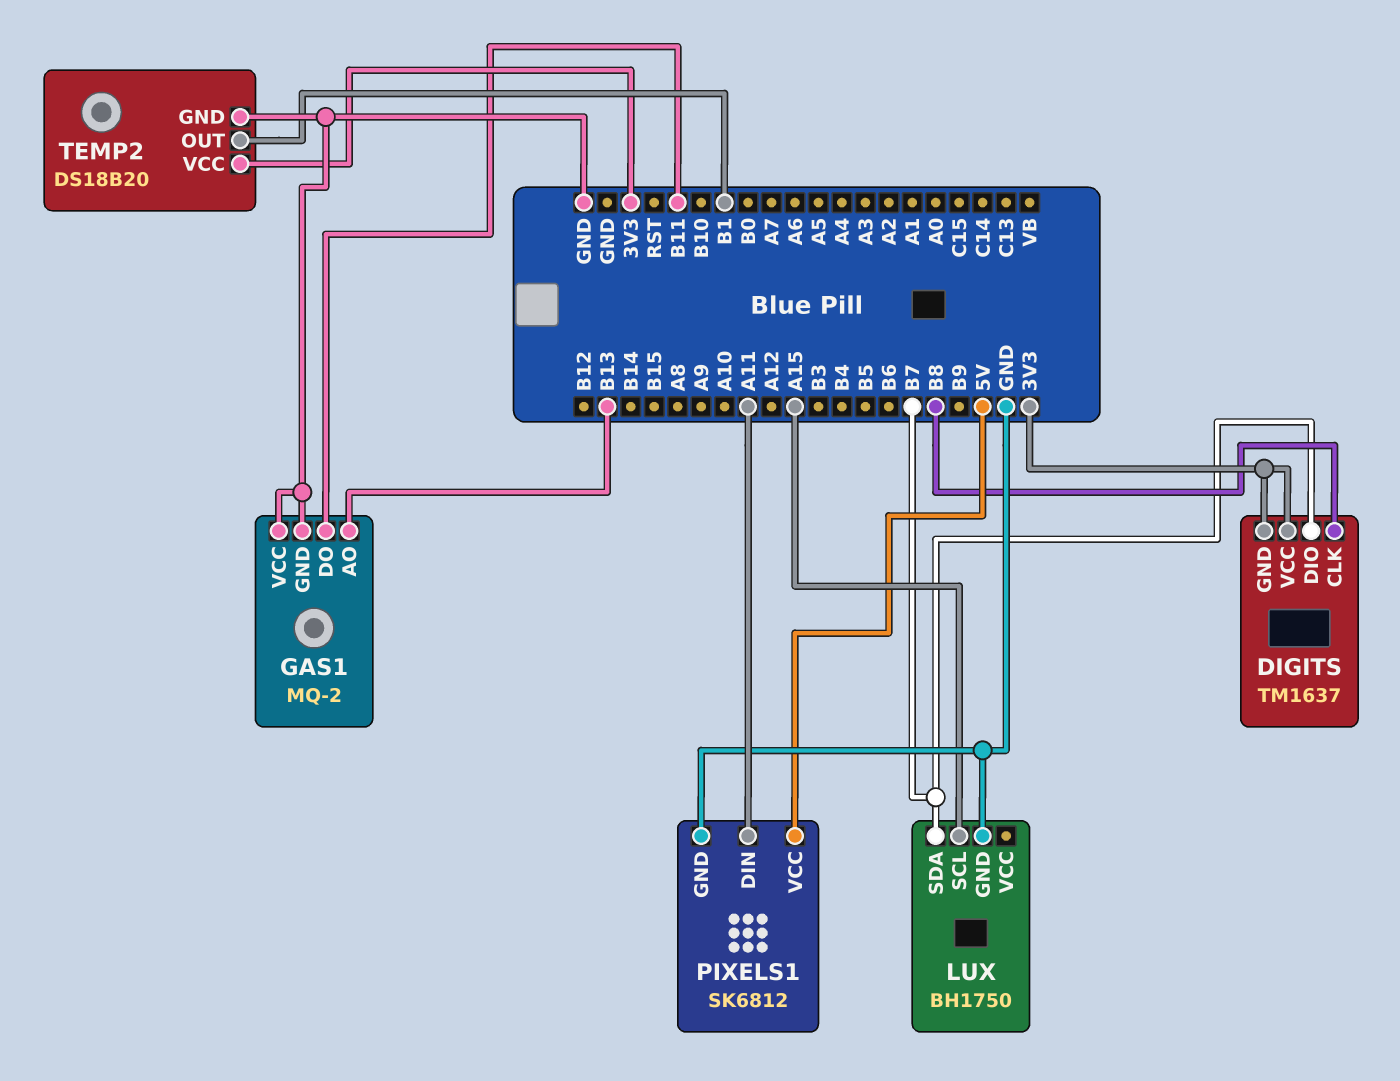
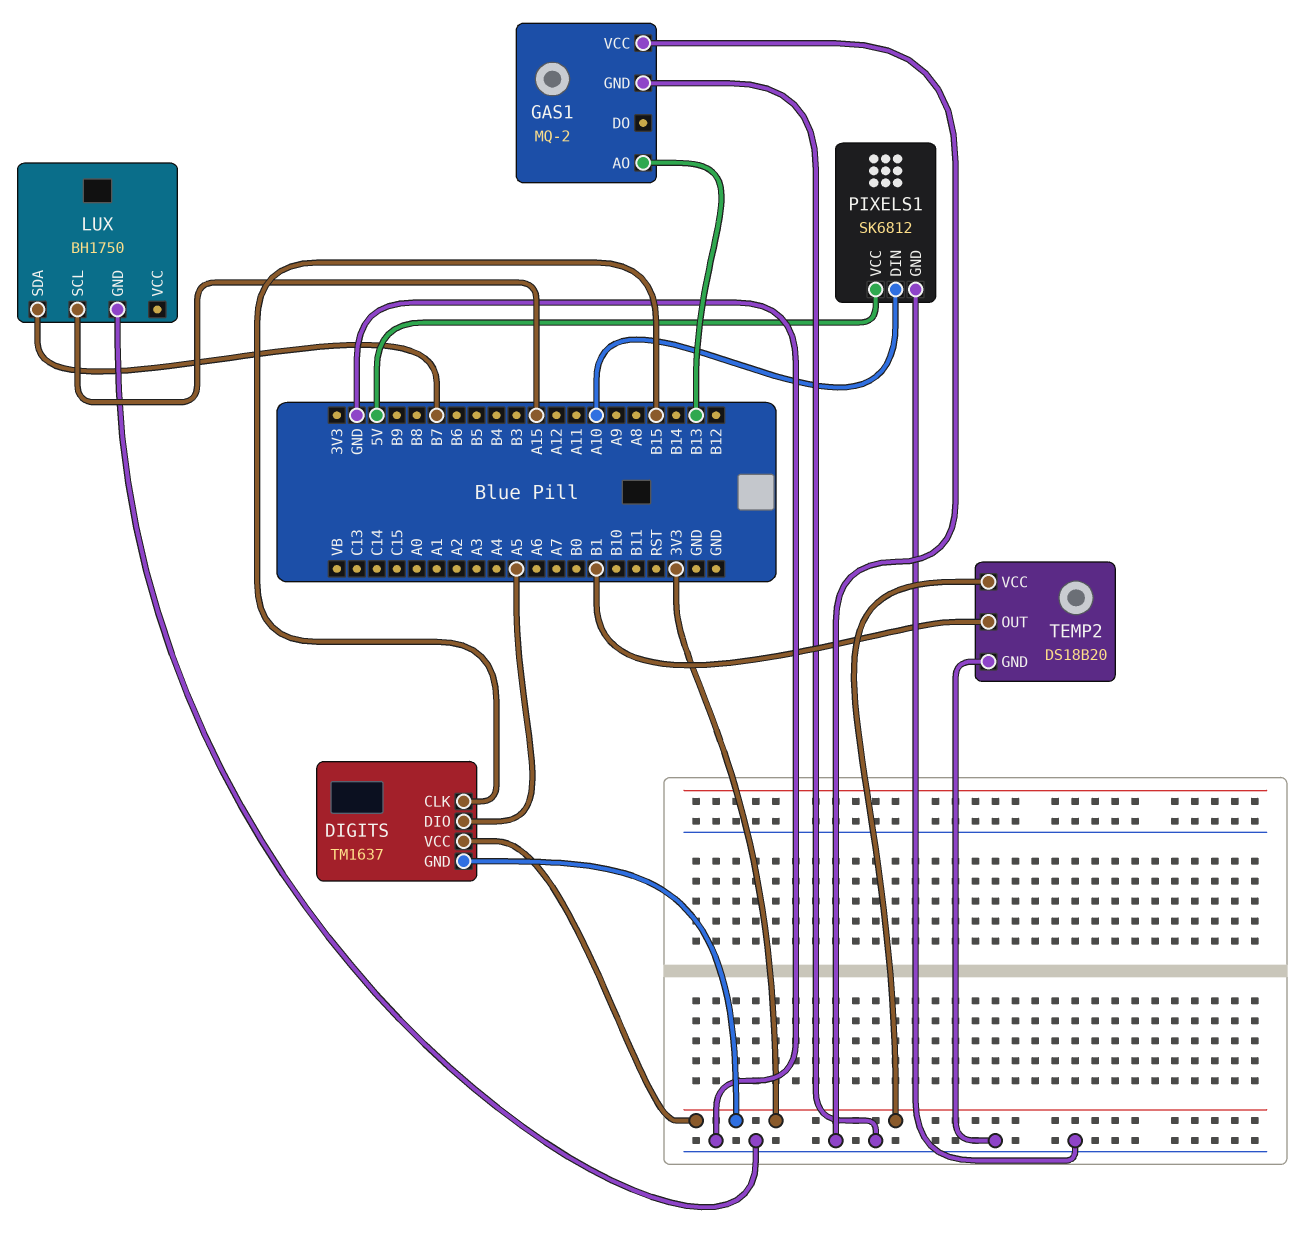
DIGITS pin CLK: B8 -> B15
DIGITS pin DIO: B7 -> A5
GAS1 pin DO: B11 -> none
PIXELS1 pin DIN: A11 -> A10

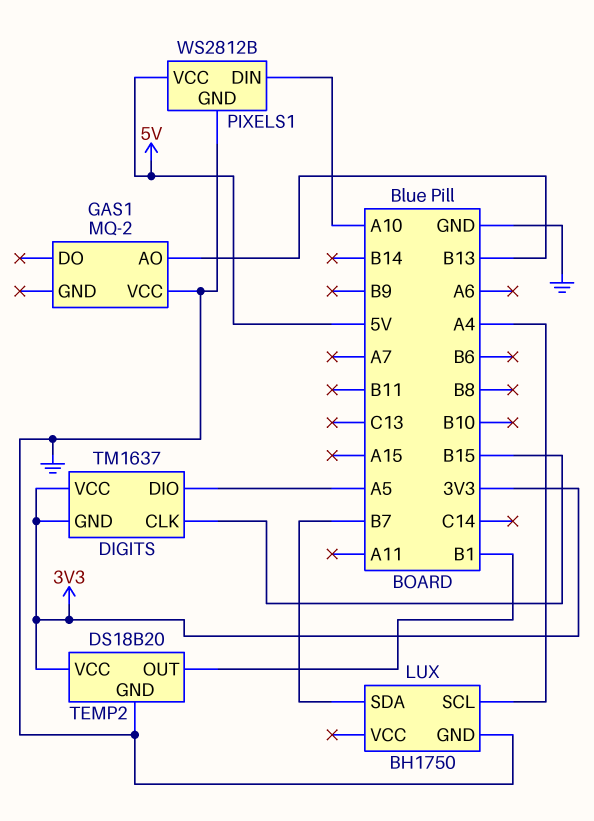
GAS1 pin GND: GND -> none
LUX pin SCL: A15 -> A4
PIXELS1: SK6812 -> WS2812B

